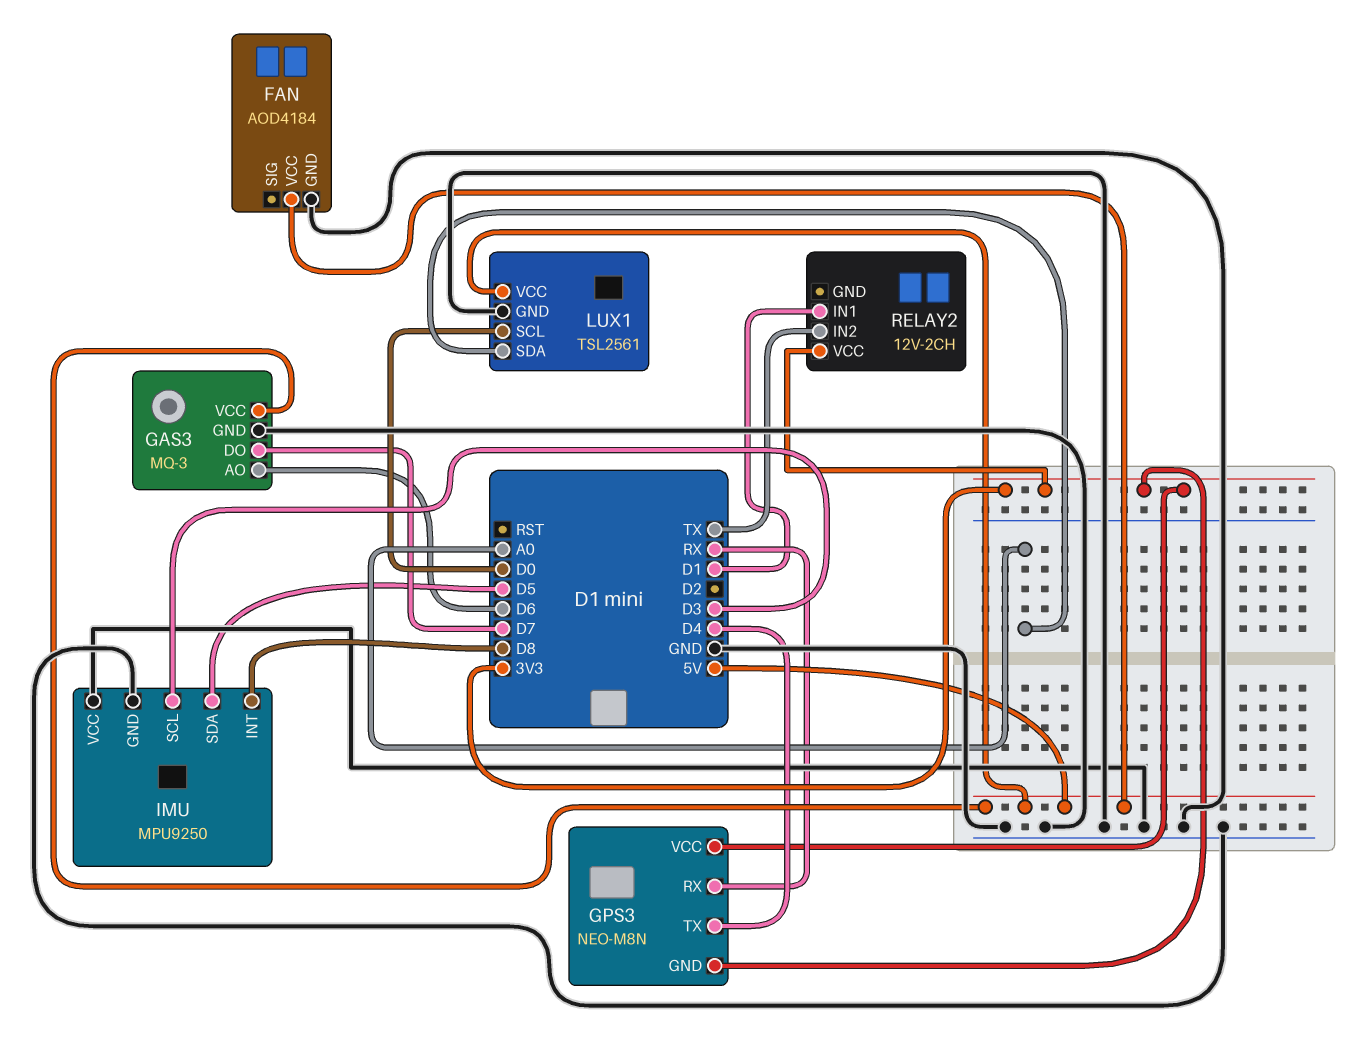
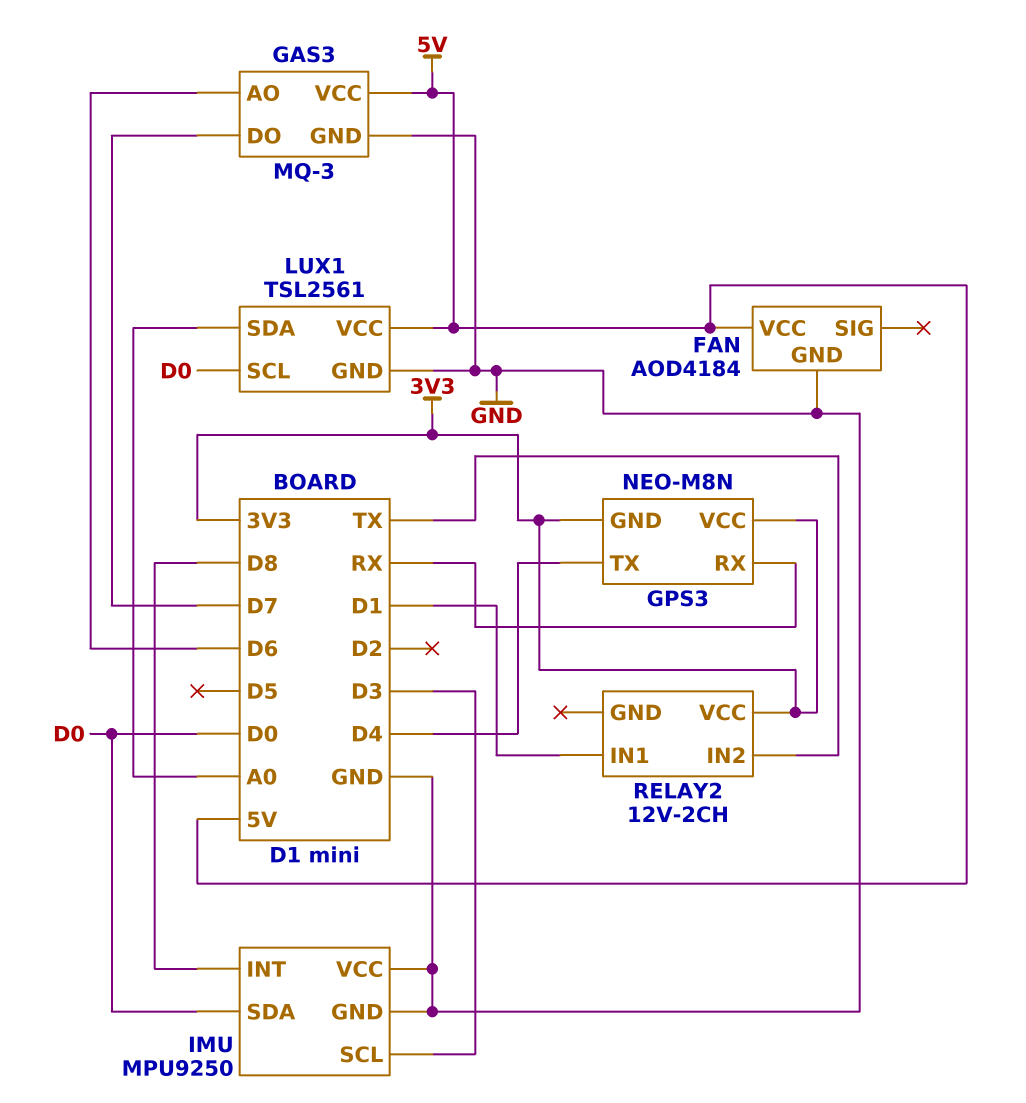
IMU pin SDA: D5 -> D0

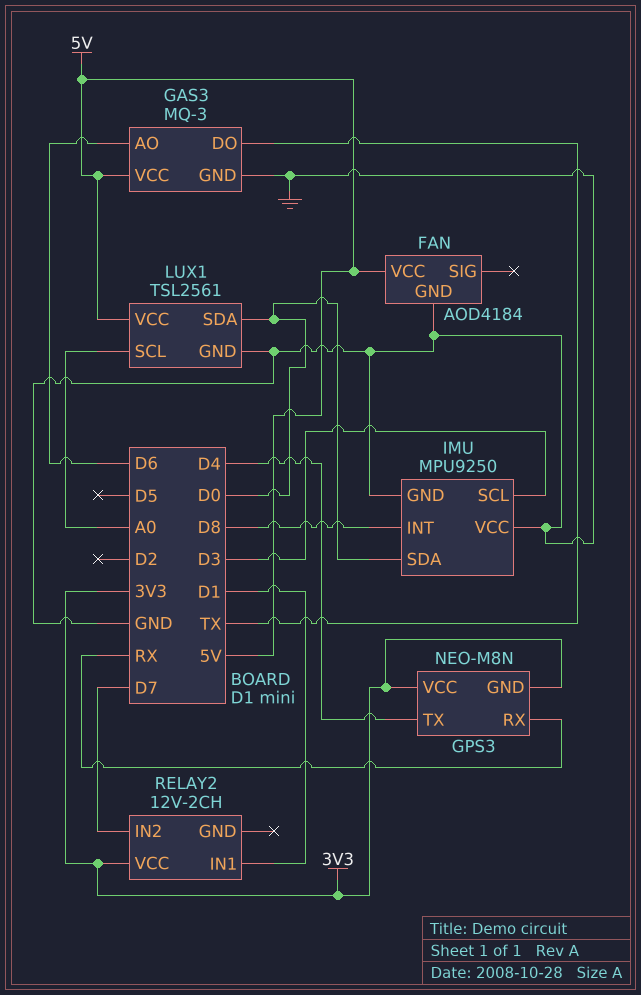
GAS3 pin DO: D7 -> TX
LUX1 pin SCL: D0 -> A0
LUX1 pin SDA: A0 -> D0
RELAY2 pin IN2: TX -> D7

